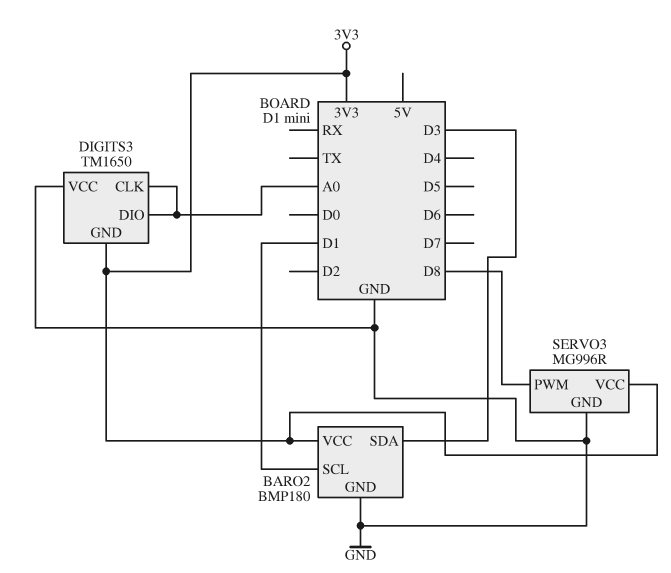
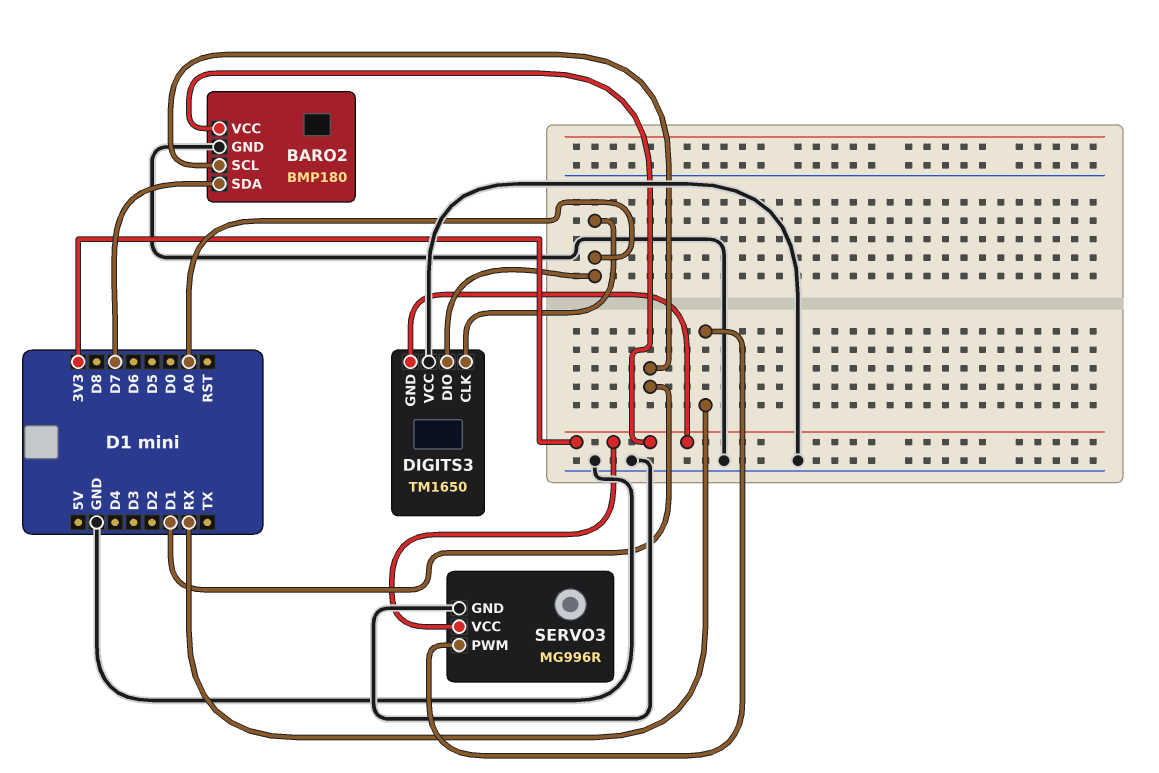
BARO2 pin SDA: D3 -> D7
SERVO3 pin PWM: D8 -> RX

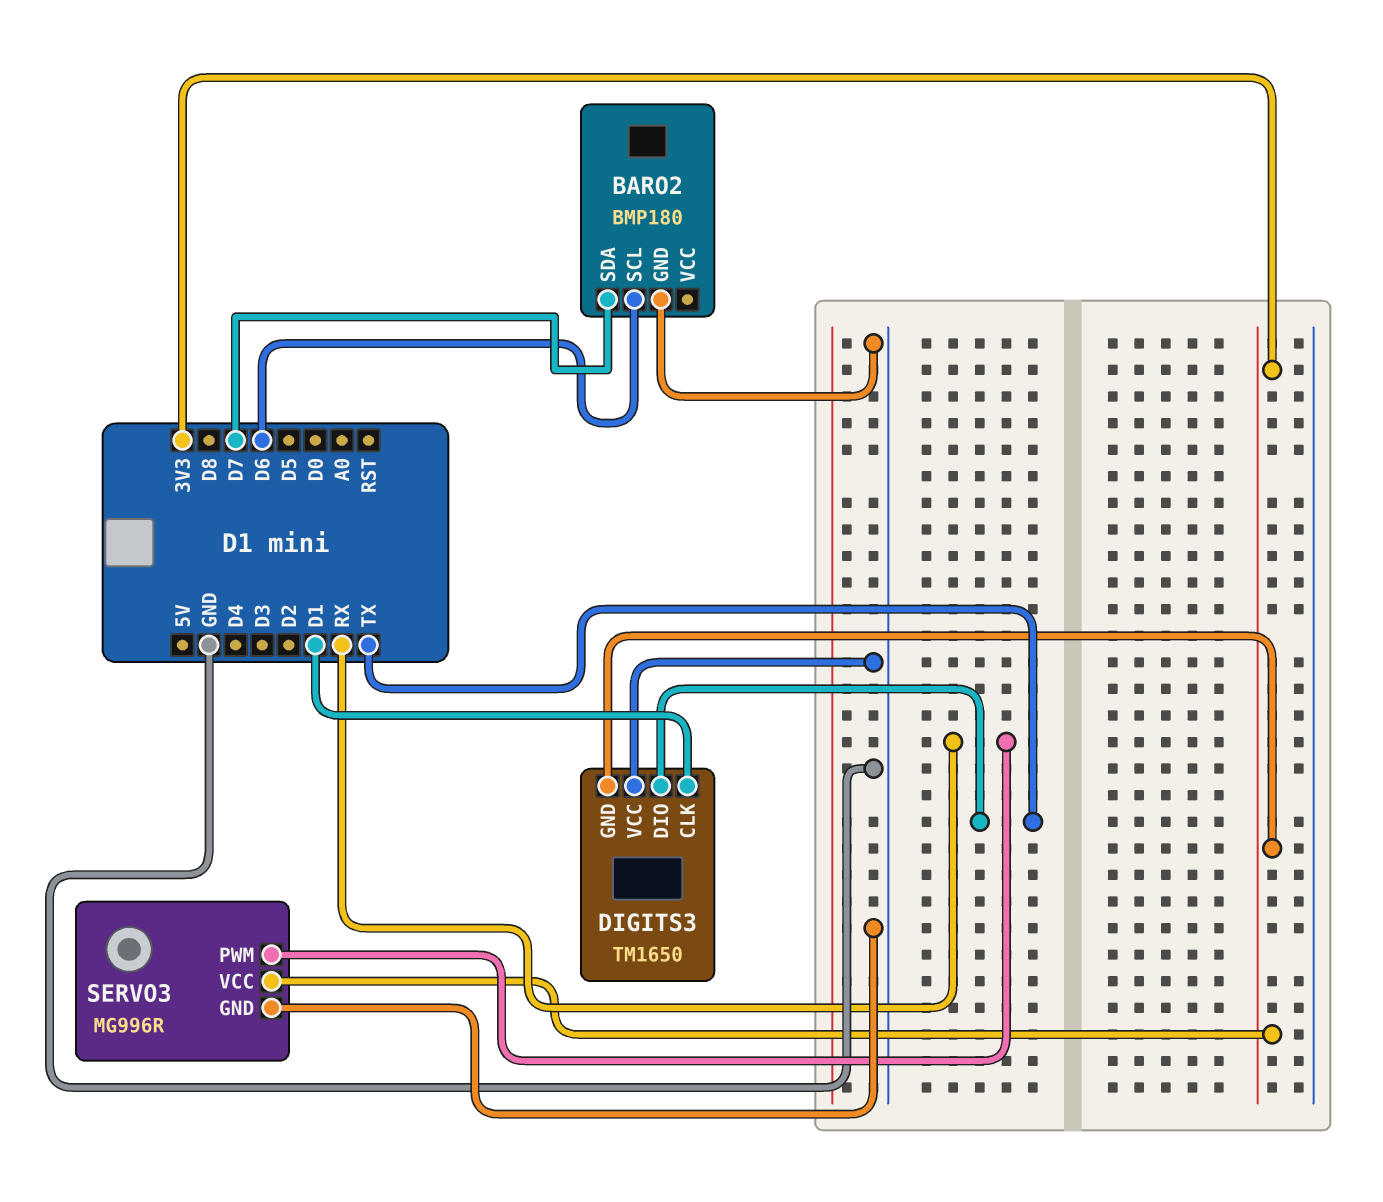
BARO2 pin SCL: D1 -> D6
BARO2 pin VCC: 3V3 -> none
DIGITS3 pin CLK: A0 -> D1
DIGITS3 pin DIO: A0 -> TX

